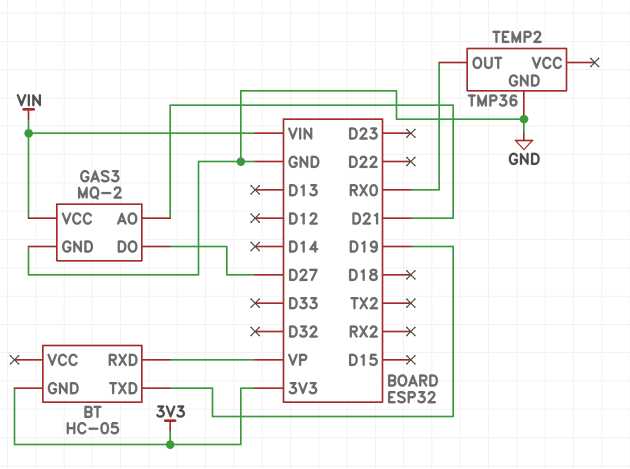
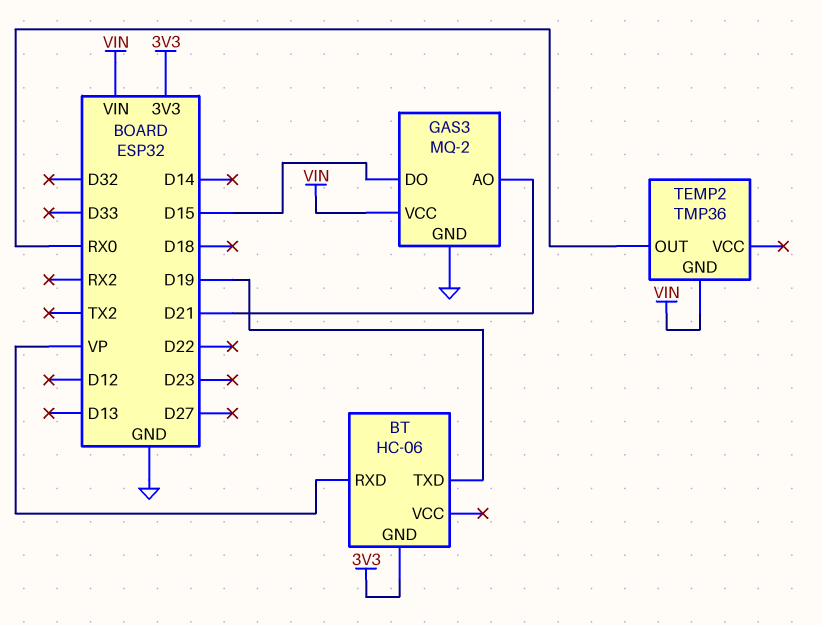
BT: HC-05 -> HC-06
GAS3 pin DO: D27 -> D15
TEMP2 pin GND: GND -> VIN

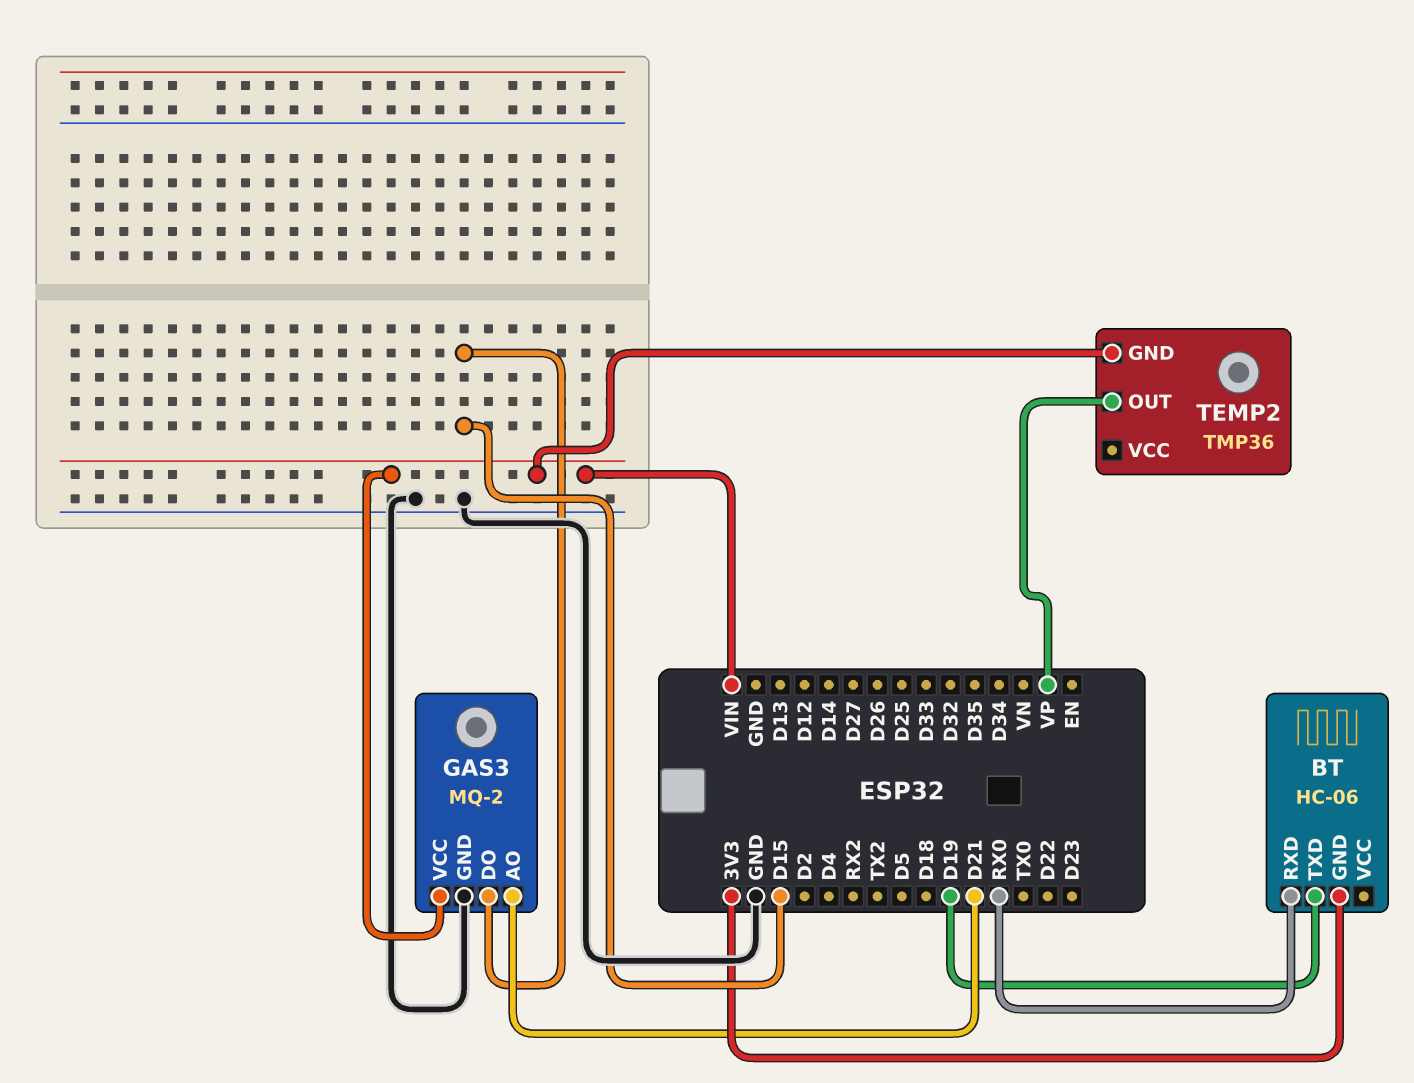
BT pin RXD: VP -> RX0
TEMP2 pin OUT: RX0 -> VP

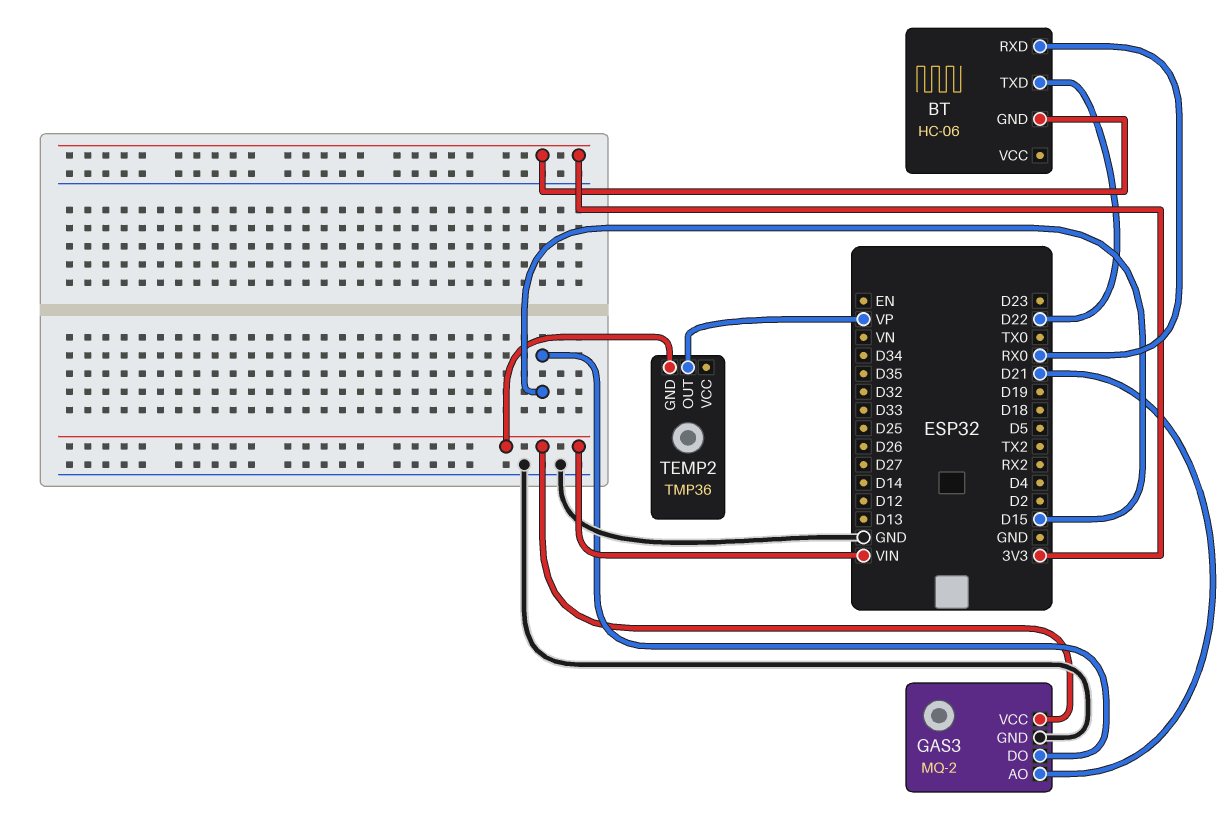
BT pin TXD: D19 -> D22

